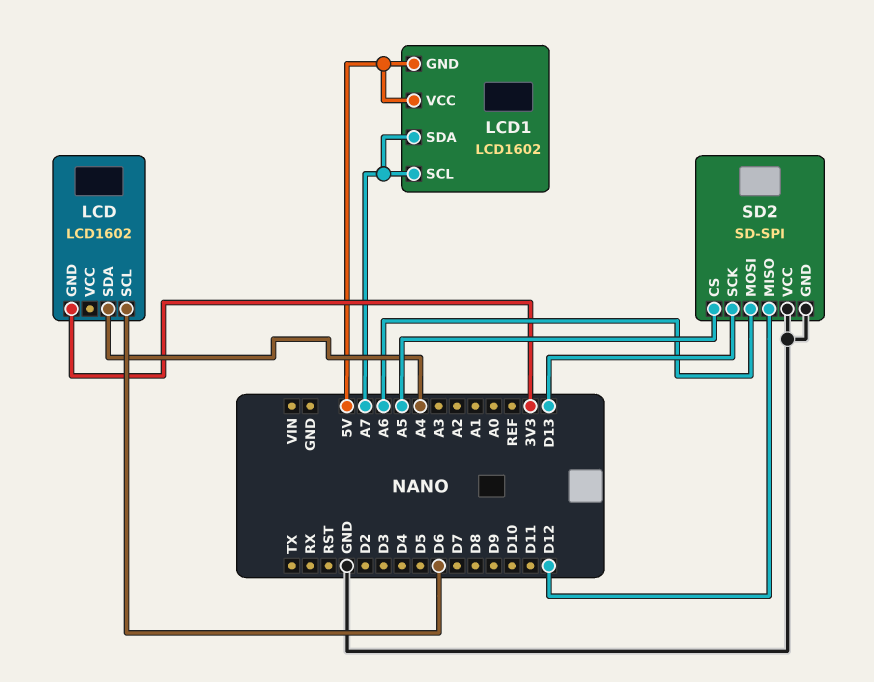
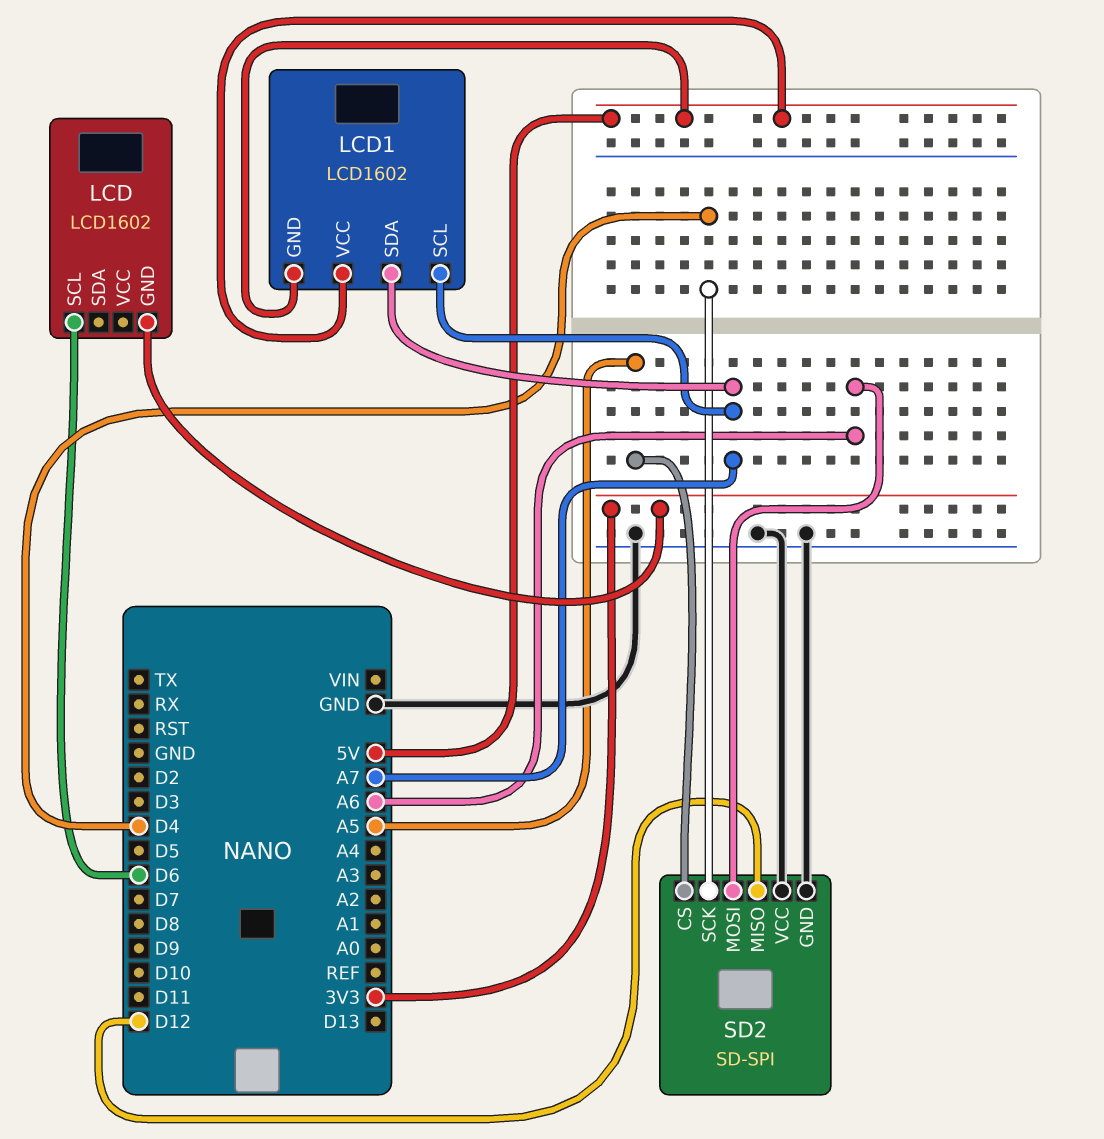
LCD pin SDA: A4 -> none
SD2 pin SCK: D13 -> D4

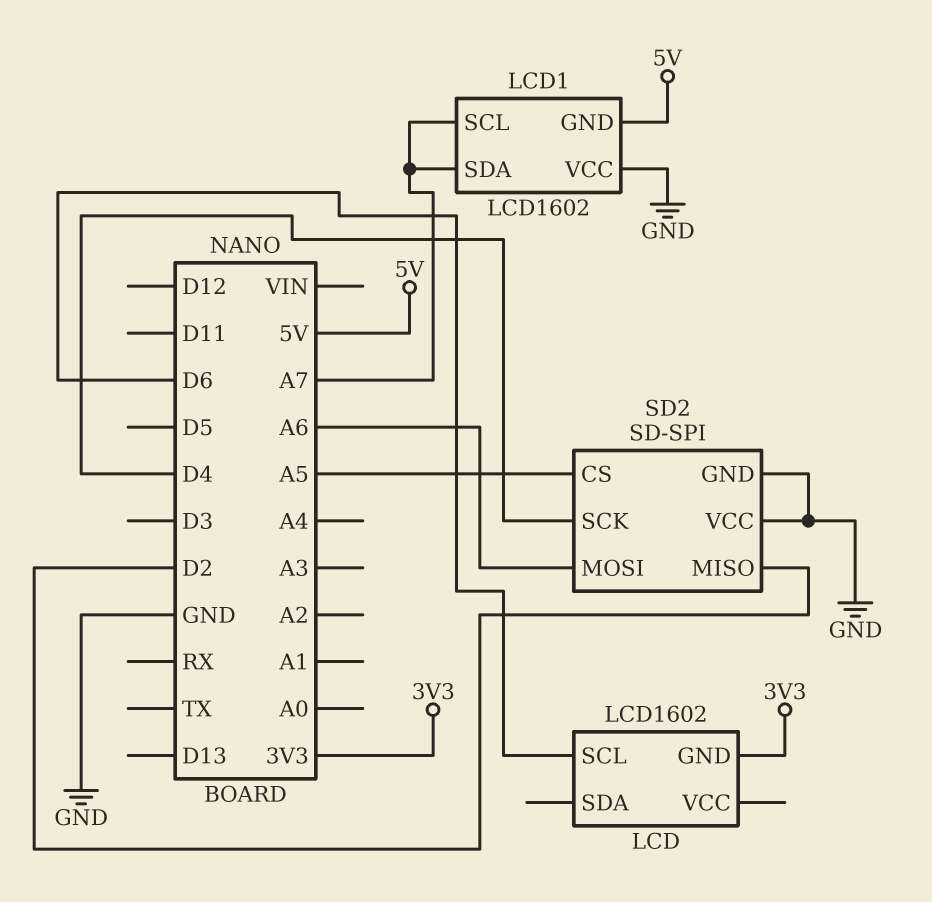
LCD1 pin VCC: 5V -> GND
SD2 pin MISO: D12 -> D2

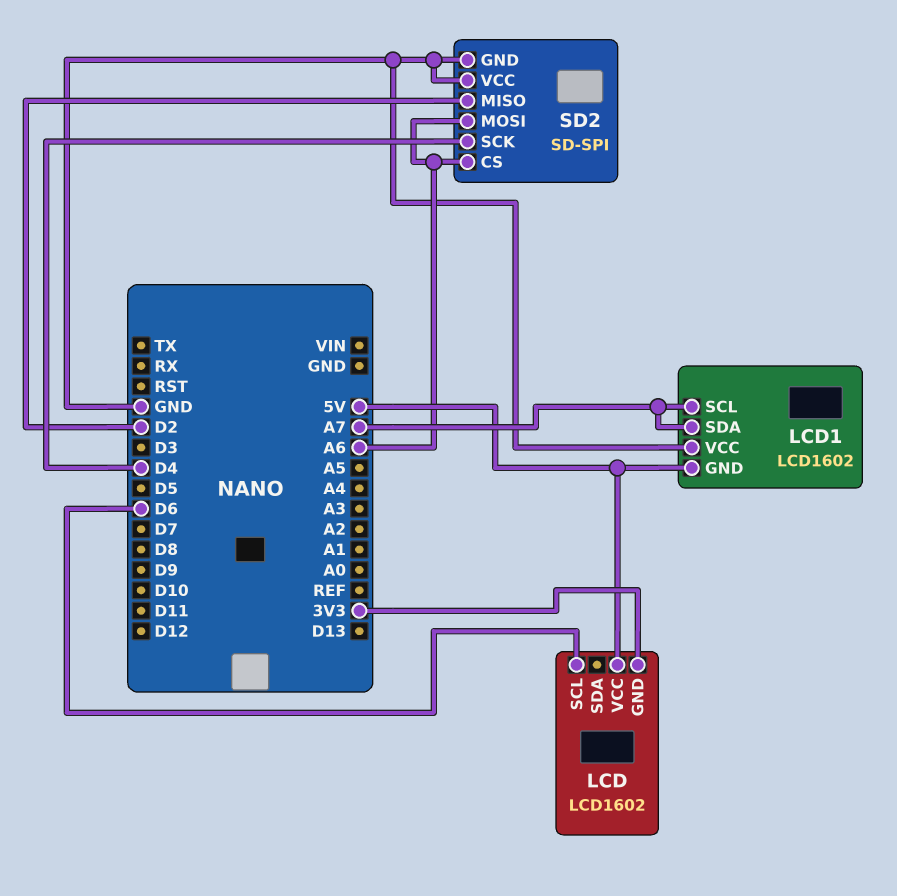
LCD pin VCC: none -> 5V
SD2 pin CS: A5 -> A6

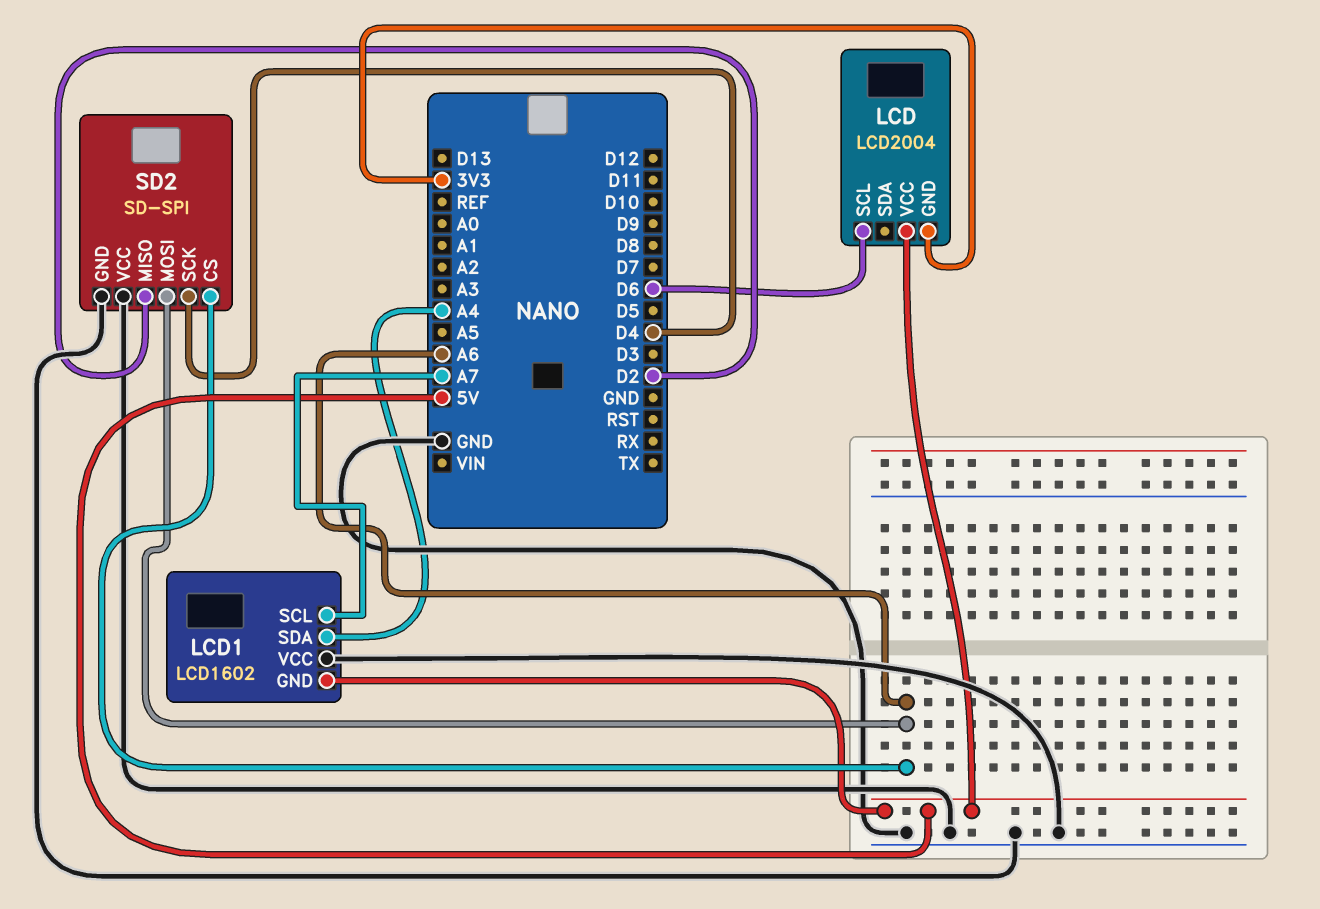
LCD: LCD1602 -> LCD2004
LCD1 pin SDA: A7 -> A4

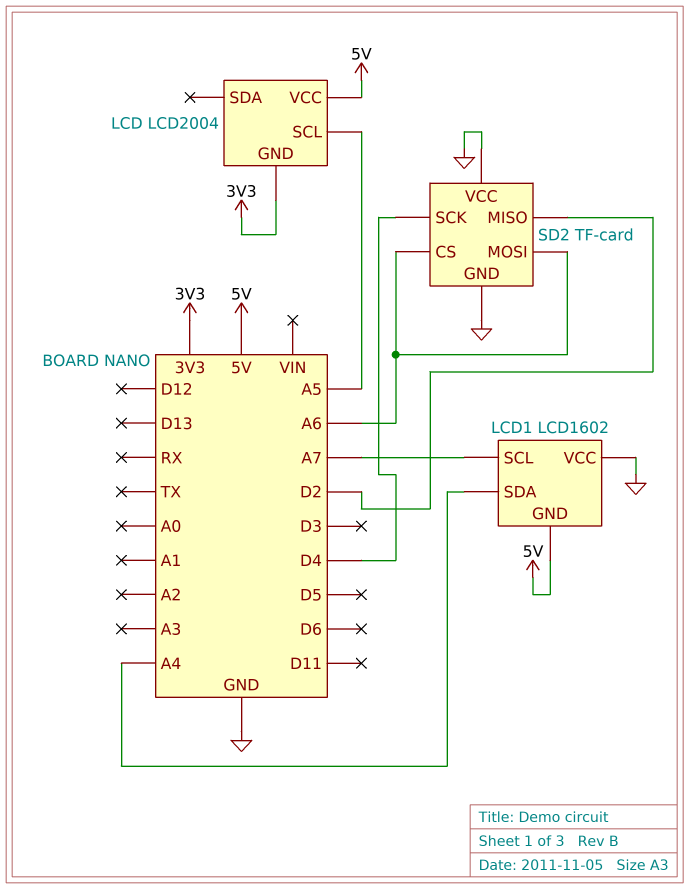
LCD pin SCL: D6 -> A5
SD2: SD-SPI -> TF-card

